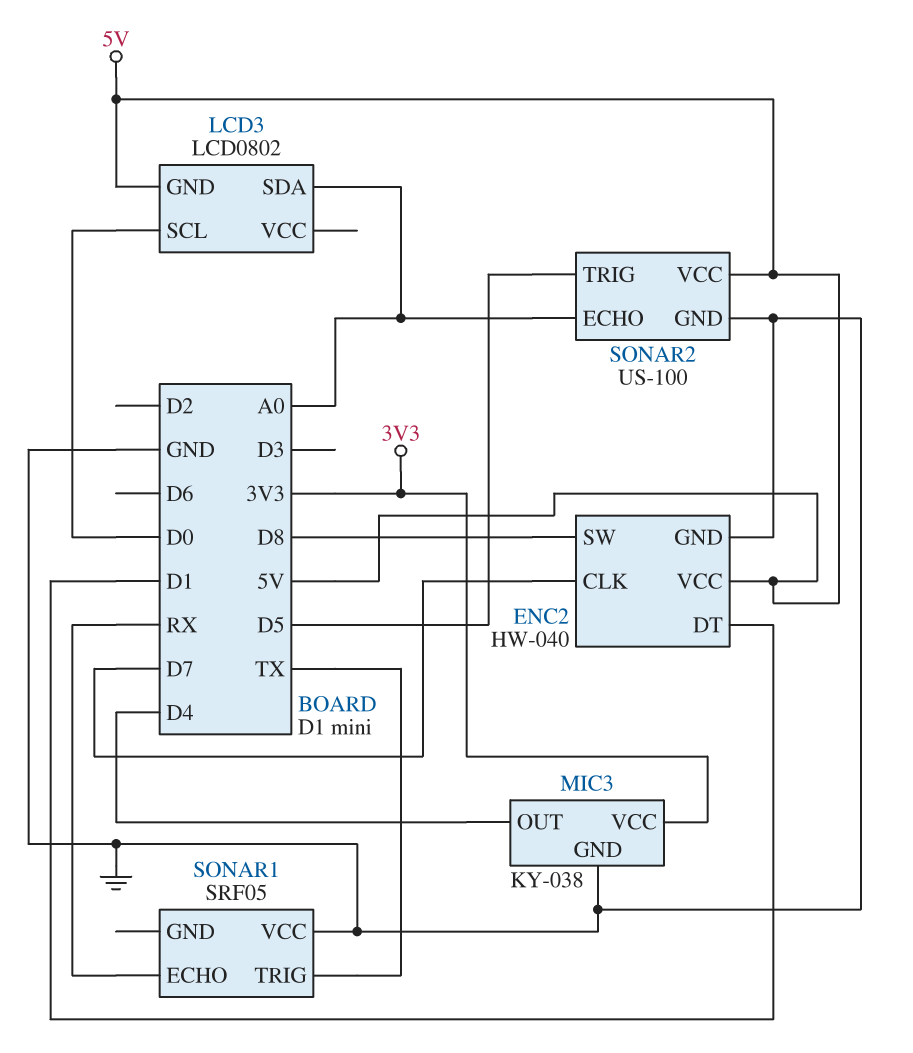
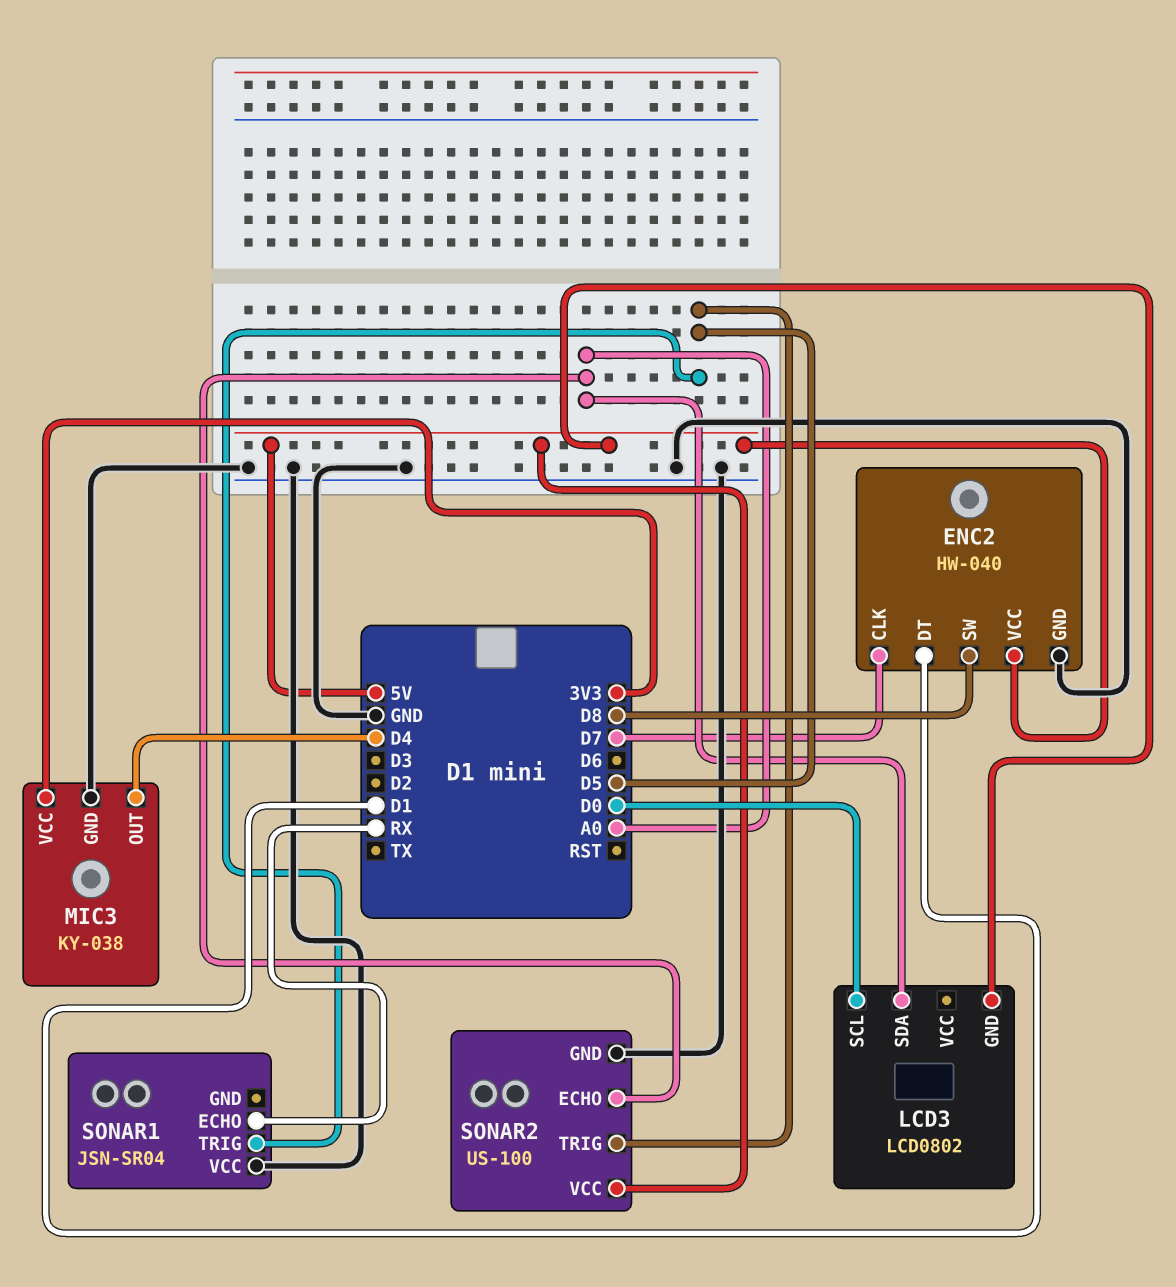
SONAR1: SRF05 -> JSN-SR04
SONAR1 pin TRIG: TX -> D5

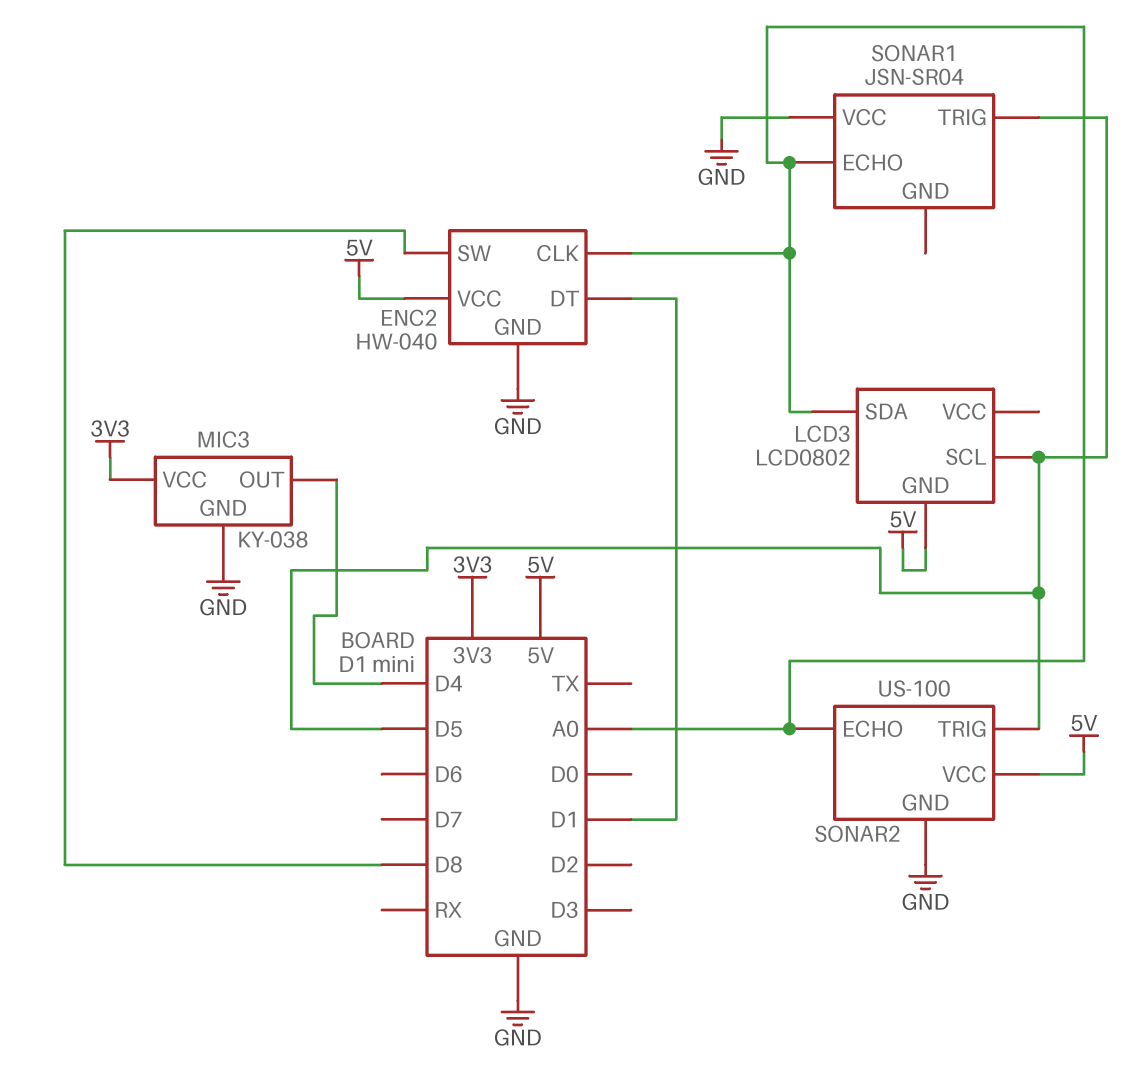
ENC2 pin CLK: D7 -> A0
LCD3 pin SCL: D0 -> D5
SONAR1 pin ECHO: RX -> A0

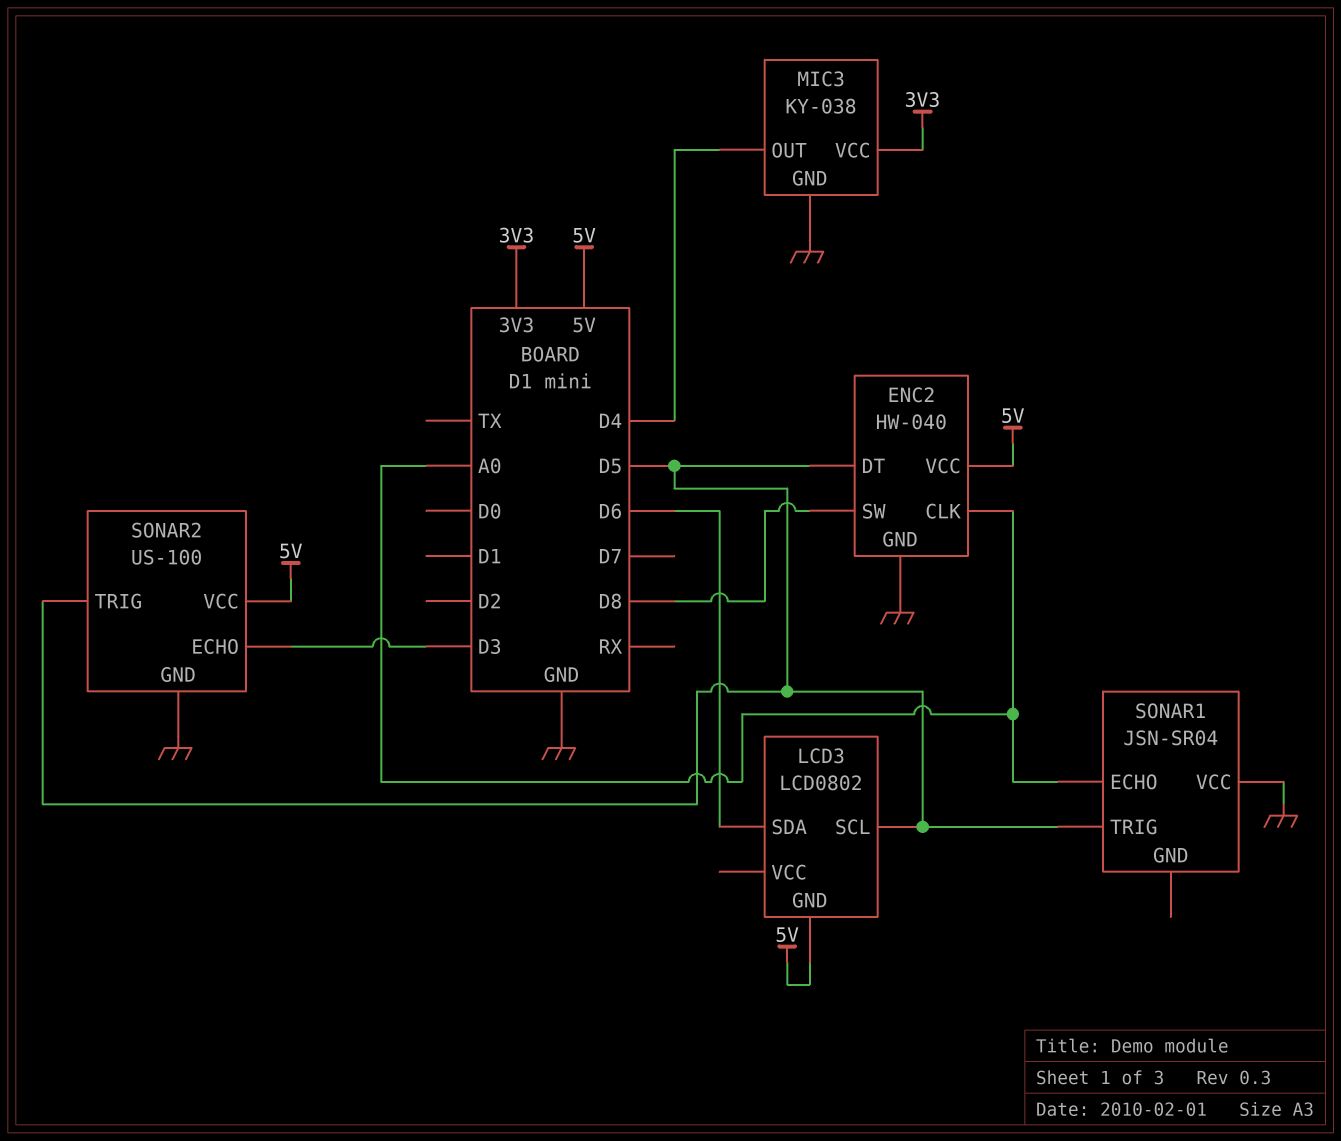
ENC2 pin DT: D1 -> D5
LCD3 pin SDA: A0 -> D6
SONAR2 pin ECHO: A0 -> D3

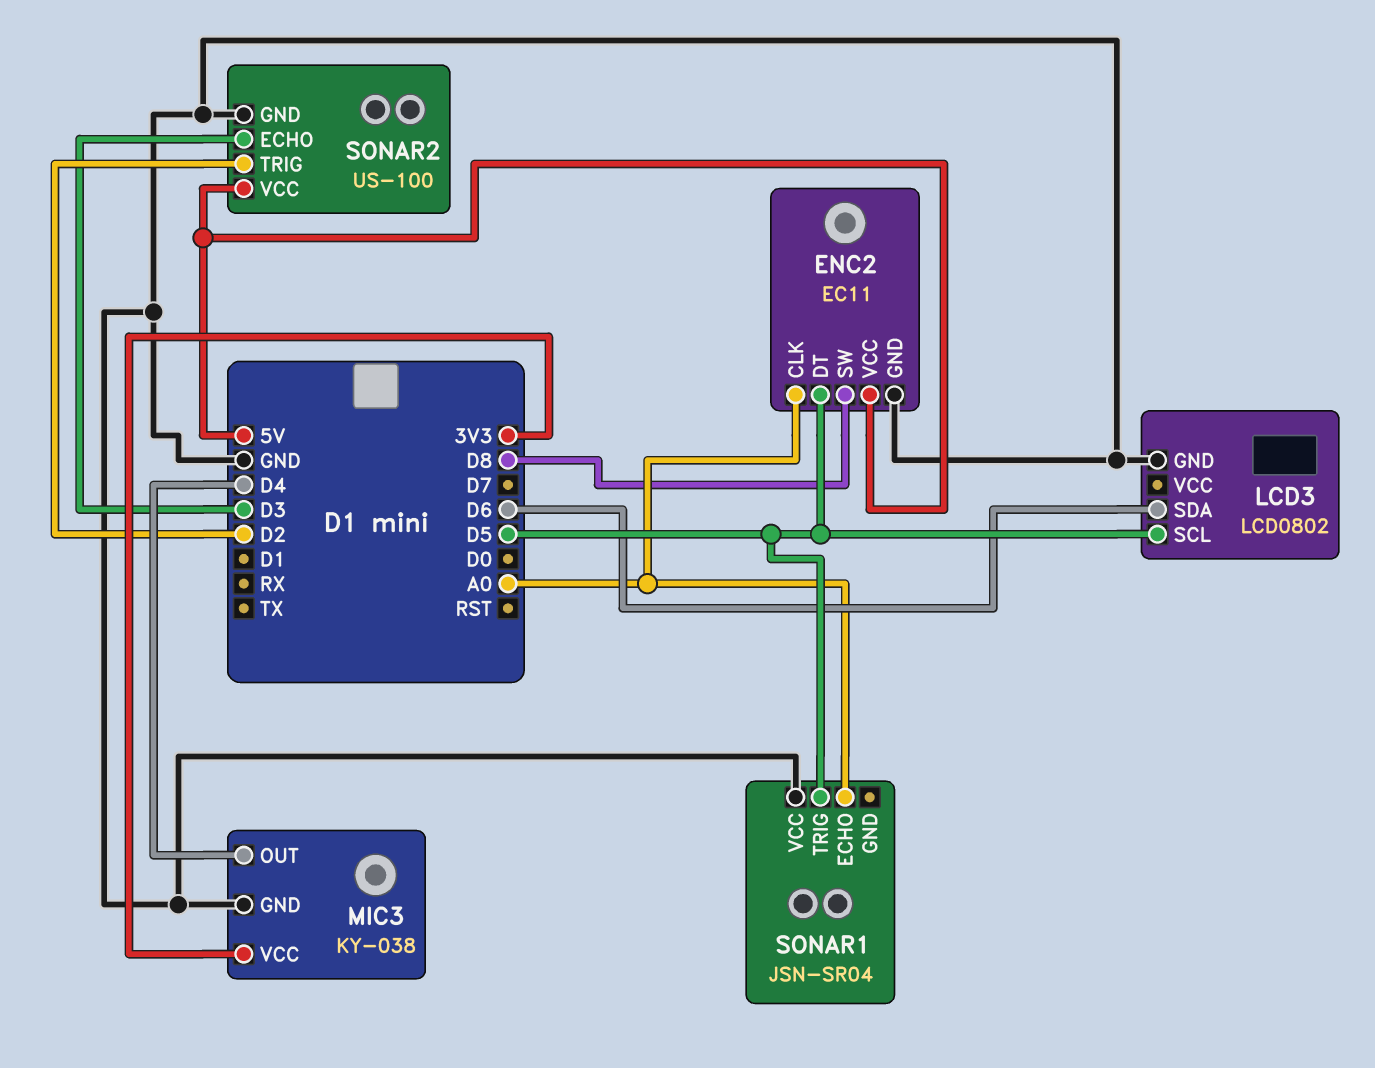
ENC2: HW-040 -> EC11
LCD3 pin GND: 5V -> GND
SONAR2 pin TRIG: D5 -> D2

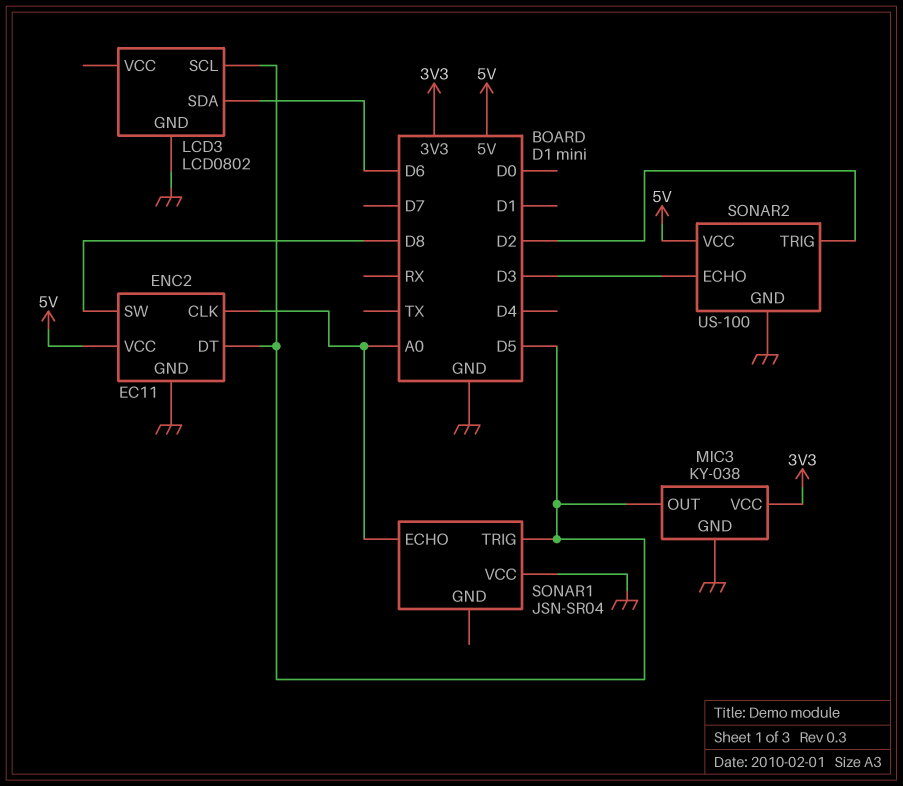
MIC3 pin OUT: D4 -> D5

